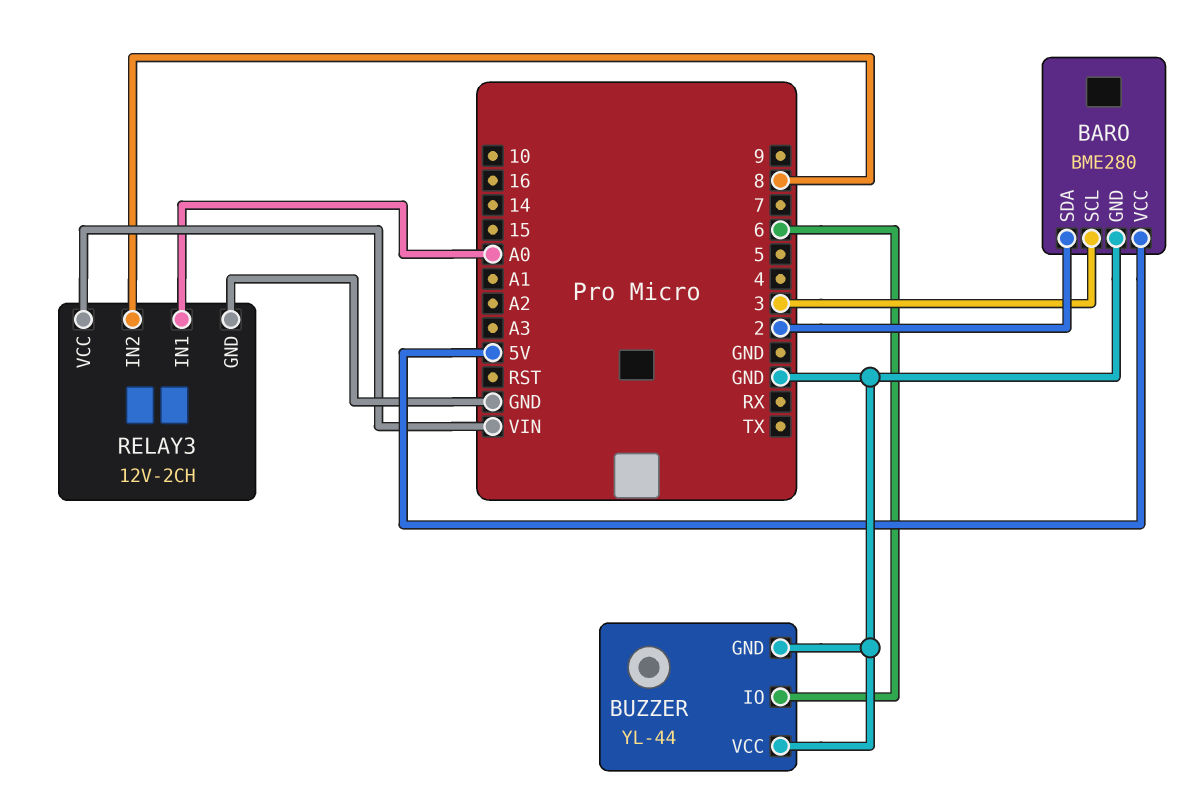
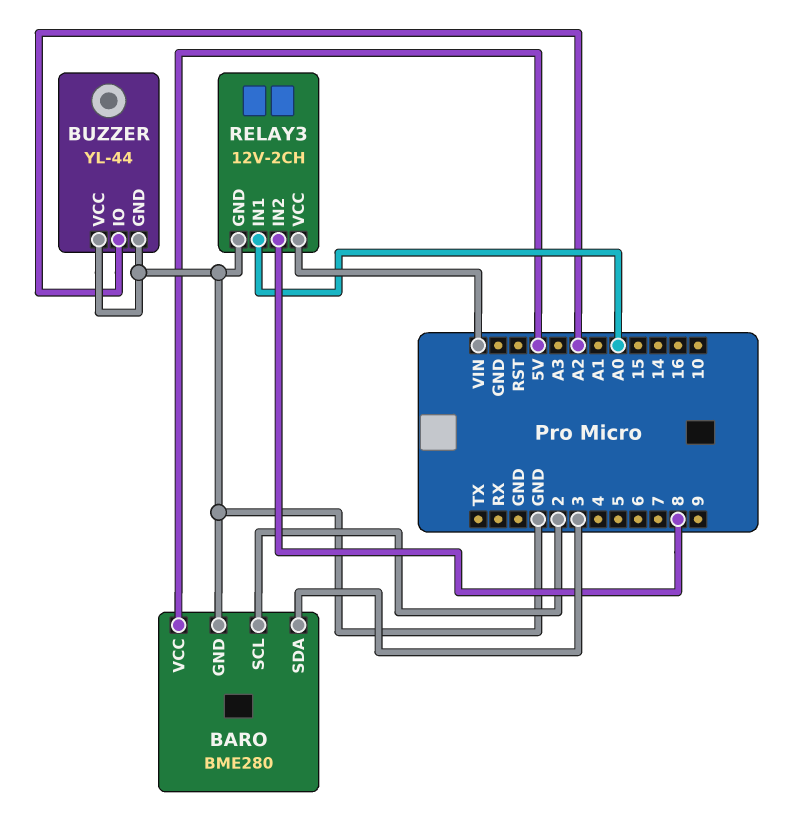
BARO pin SCL: 3 -> 2
BARO pin SDA: 2 -> 3
BUZZER pin IO: 6 -> A2

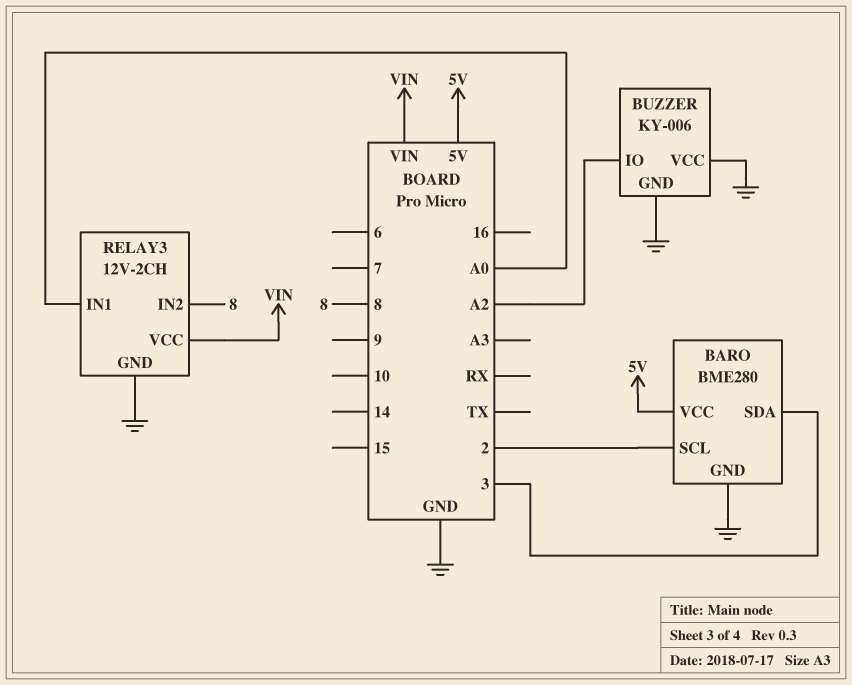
BUZZER: YL-44 -> KY-006

